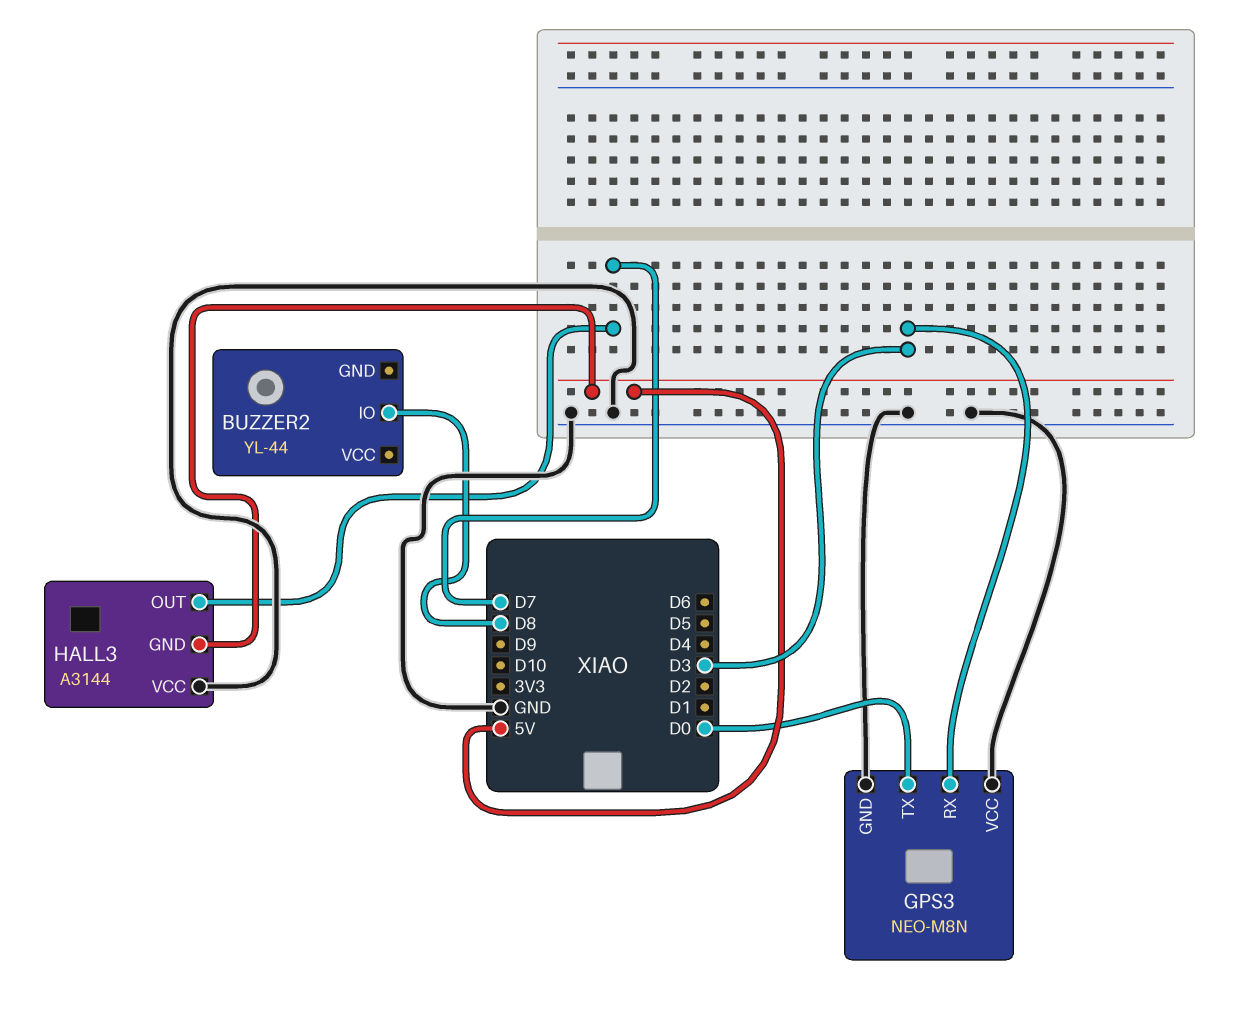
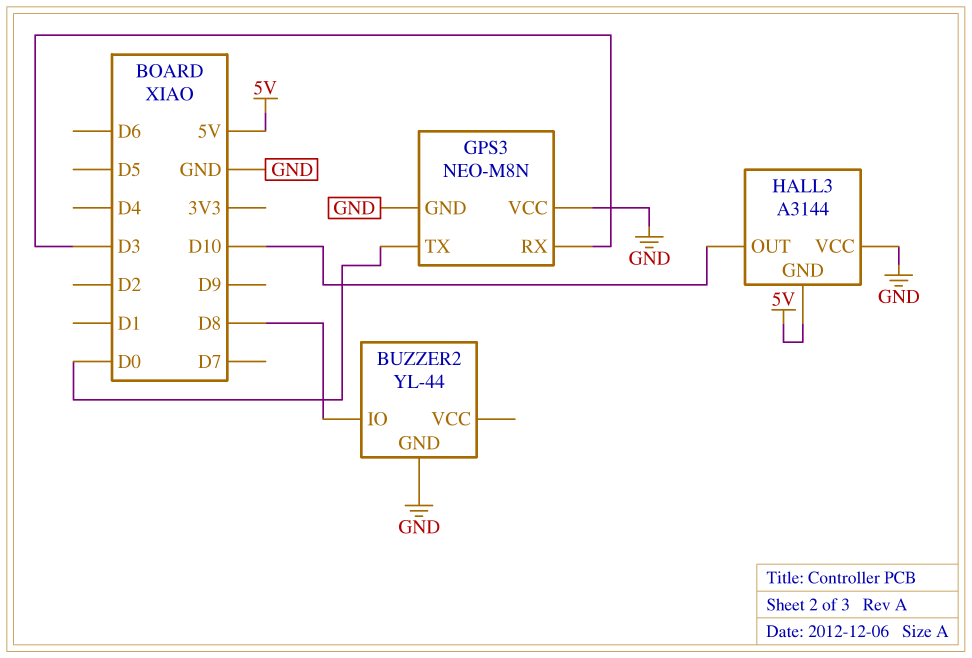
BUZZER2 pin GND: none -> GND
HALL3 pin OUT: D7 -> D10

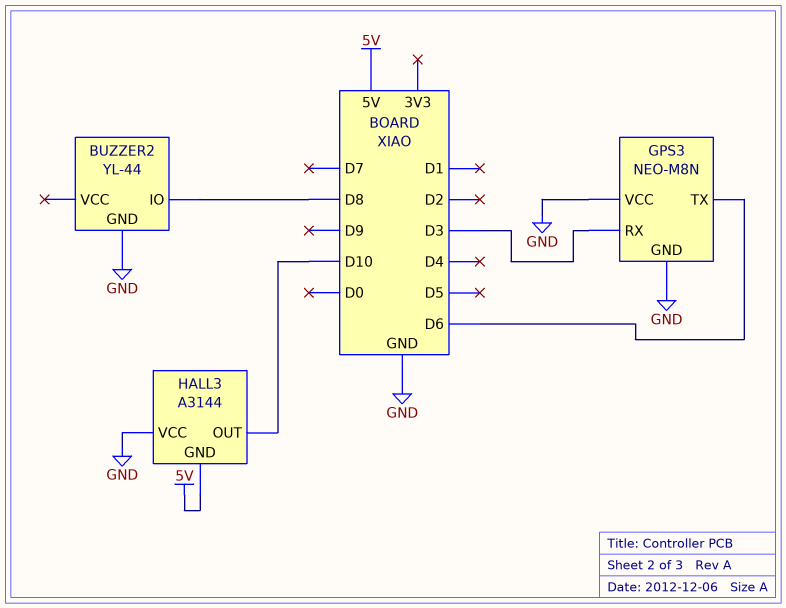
GPS3 pin TX: D0 -> D6

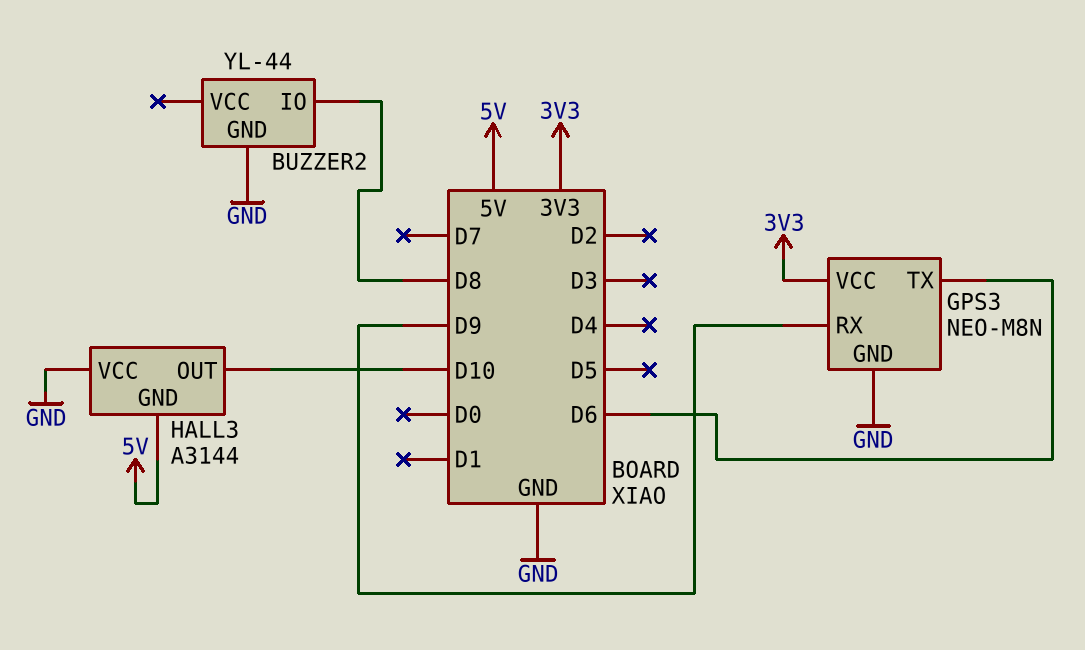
GPS3 pin RX: D3 -> D9
GPS3 pin VCC: GND -> 3V3

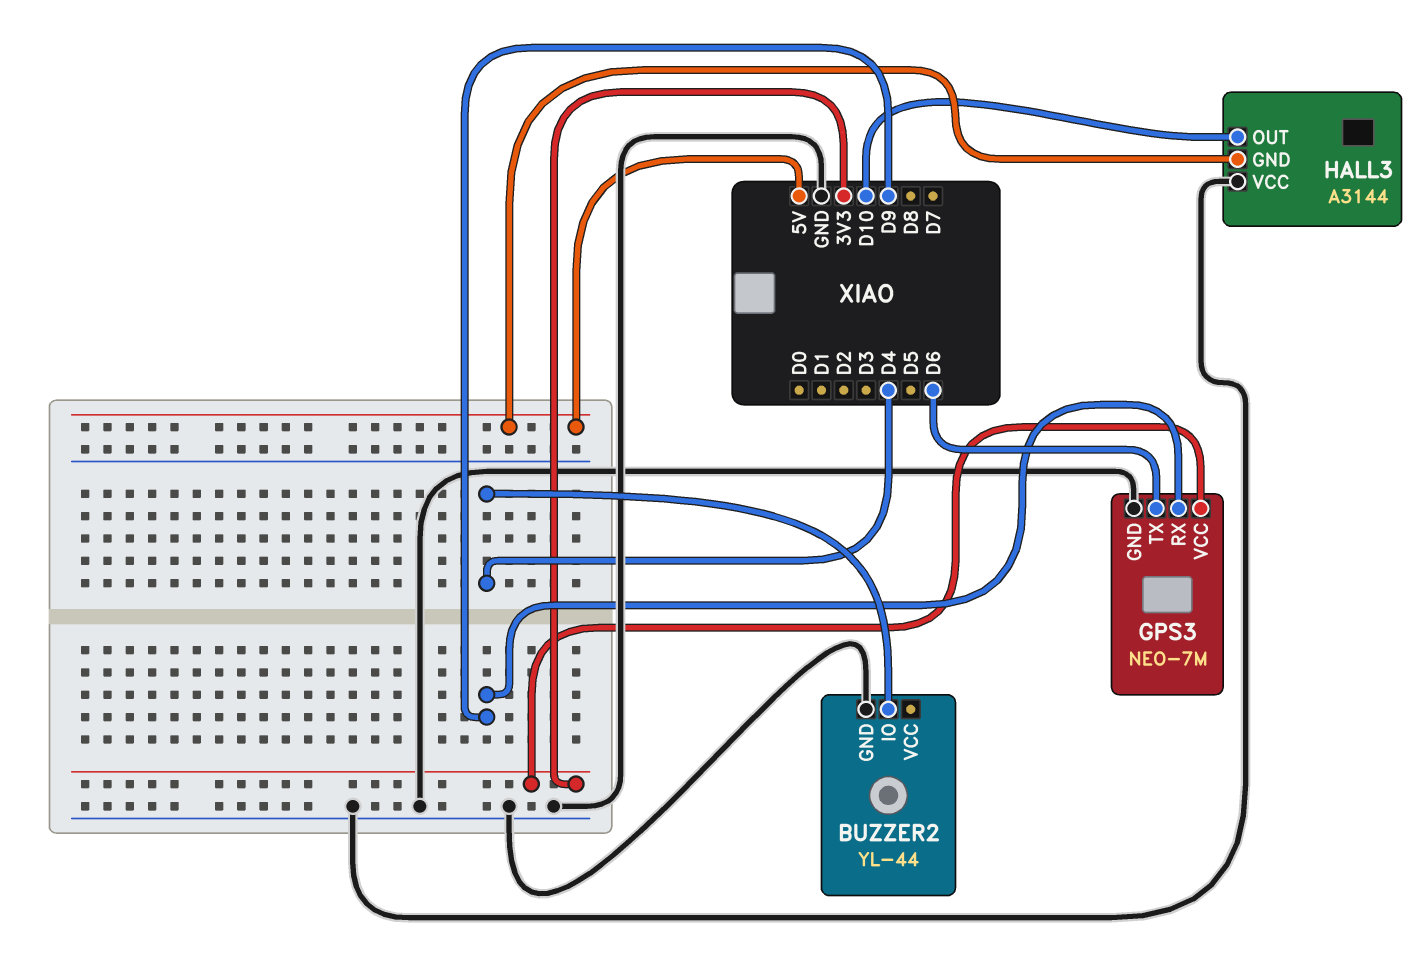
BUZZER2 pin IO: D8 -> D4
GPS3: NEO-M8N -> NEO-7M

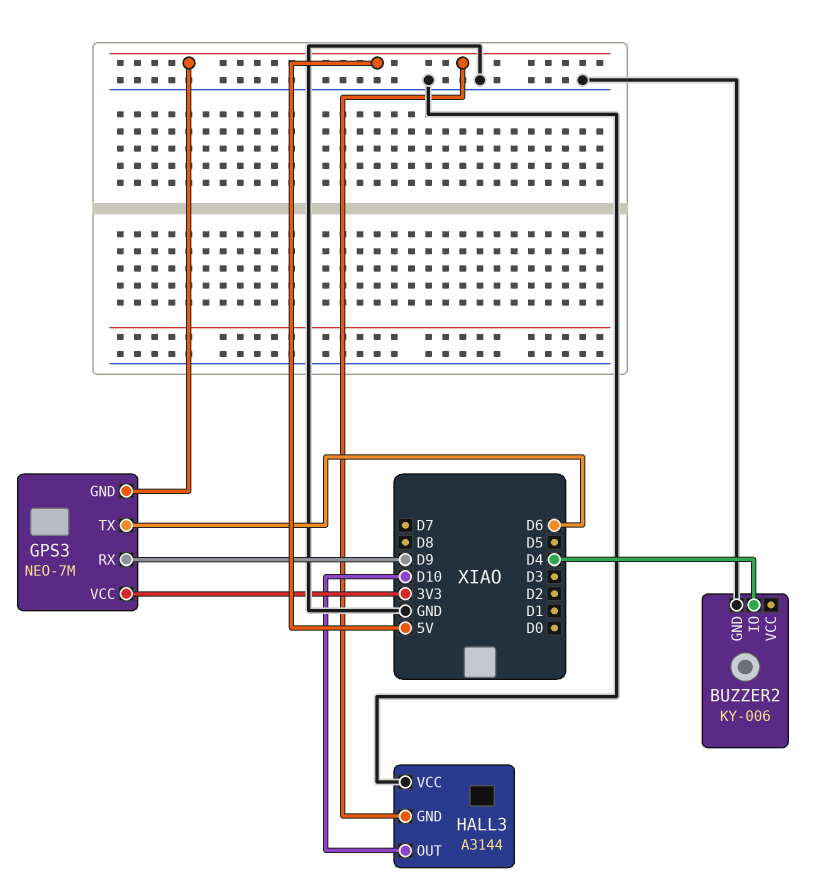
BUZZER2: YL-44 -> KY-006
GPS3 pin GND: GND -> 5V

